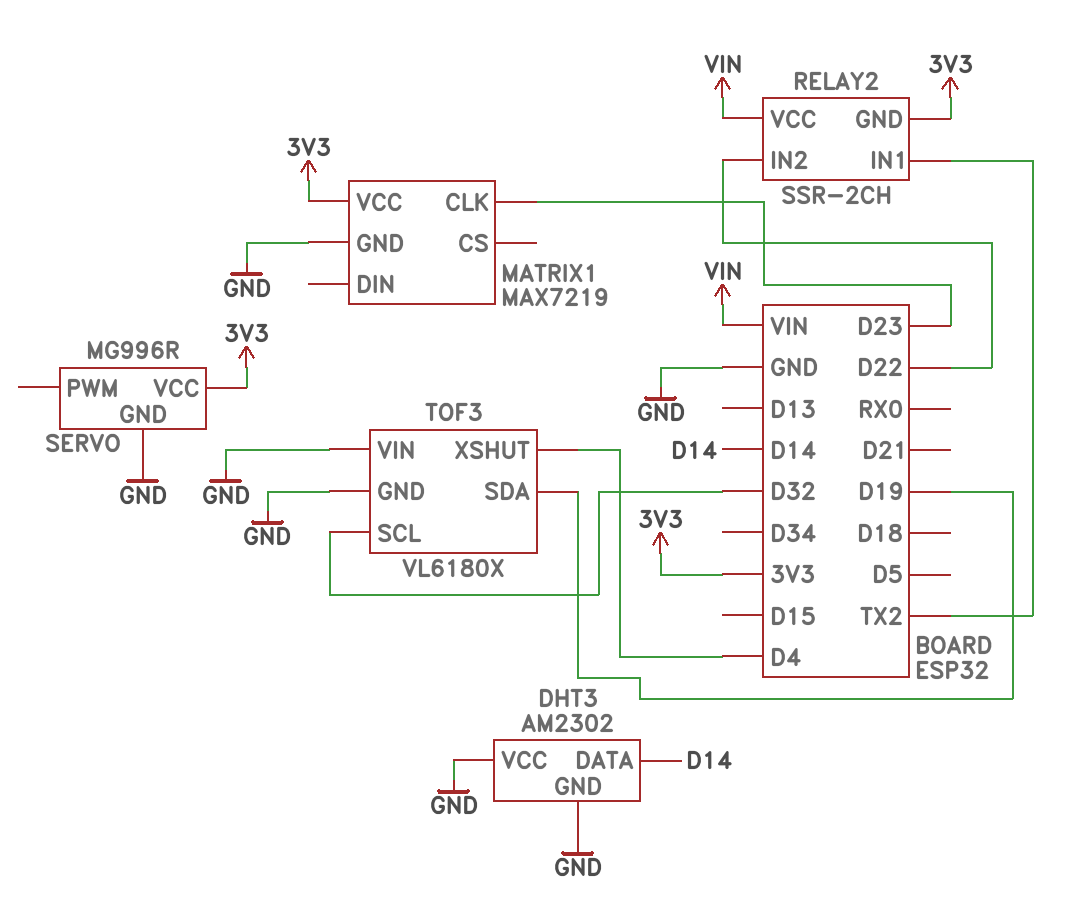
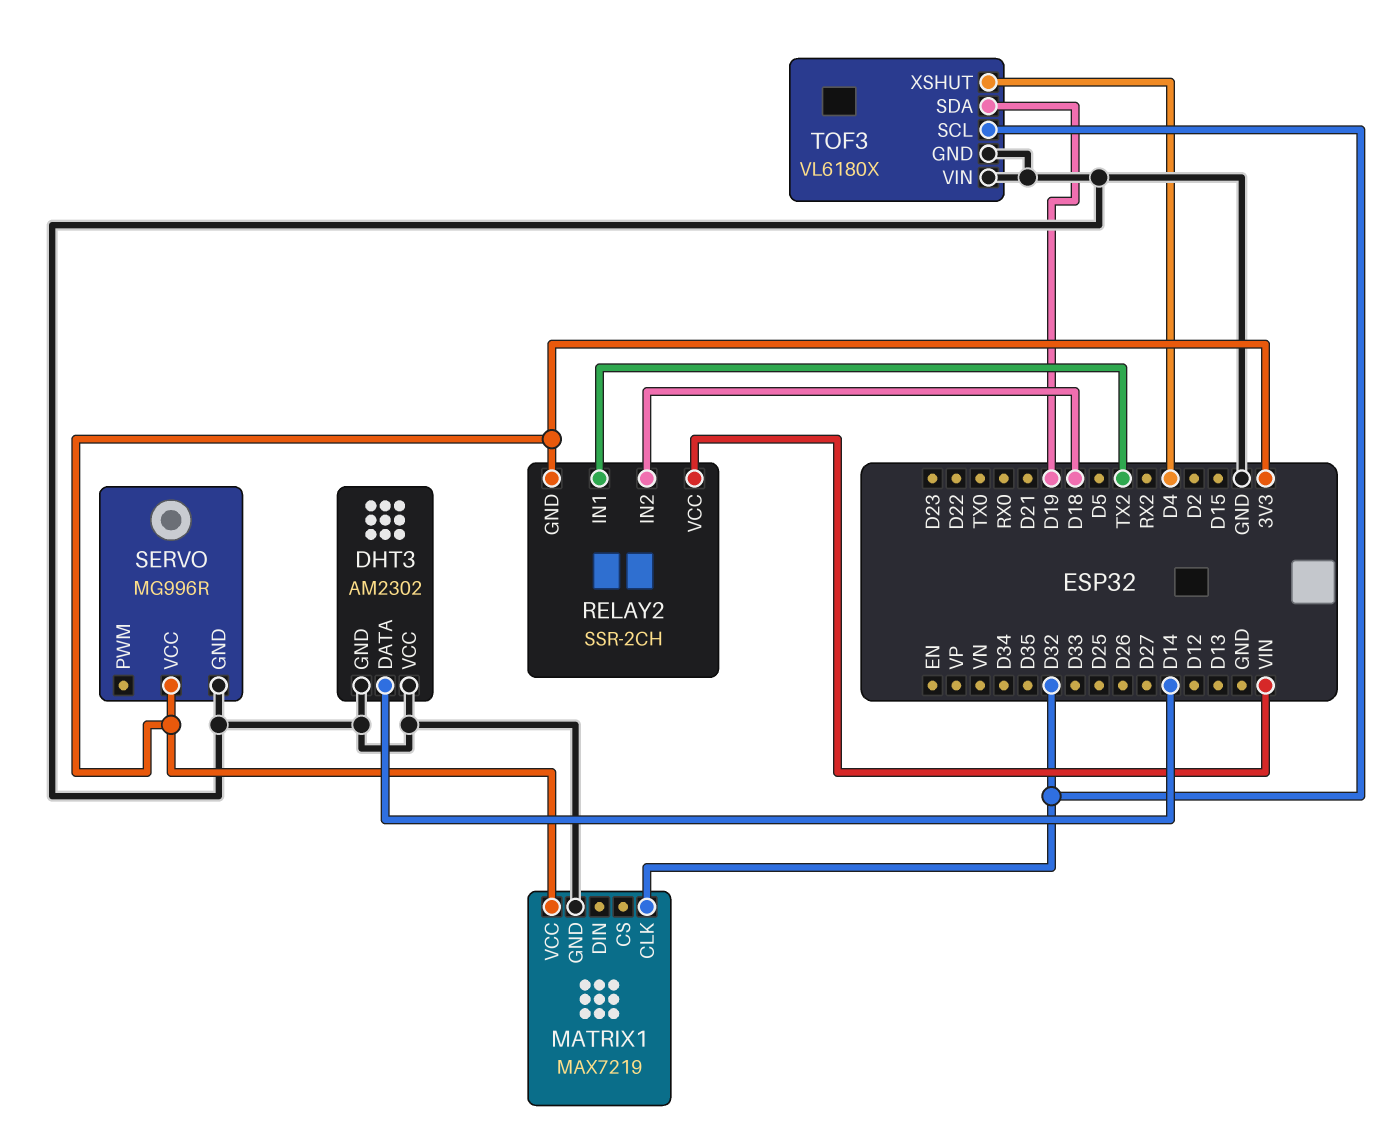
MATRIX1 pin CLK: D23 -> D32
RELAY2 pin IN2: D22 -> D18

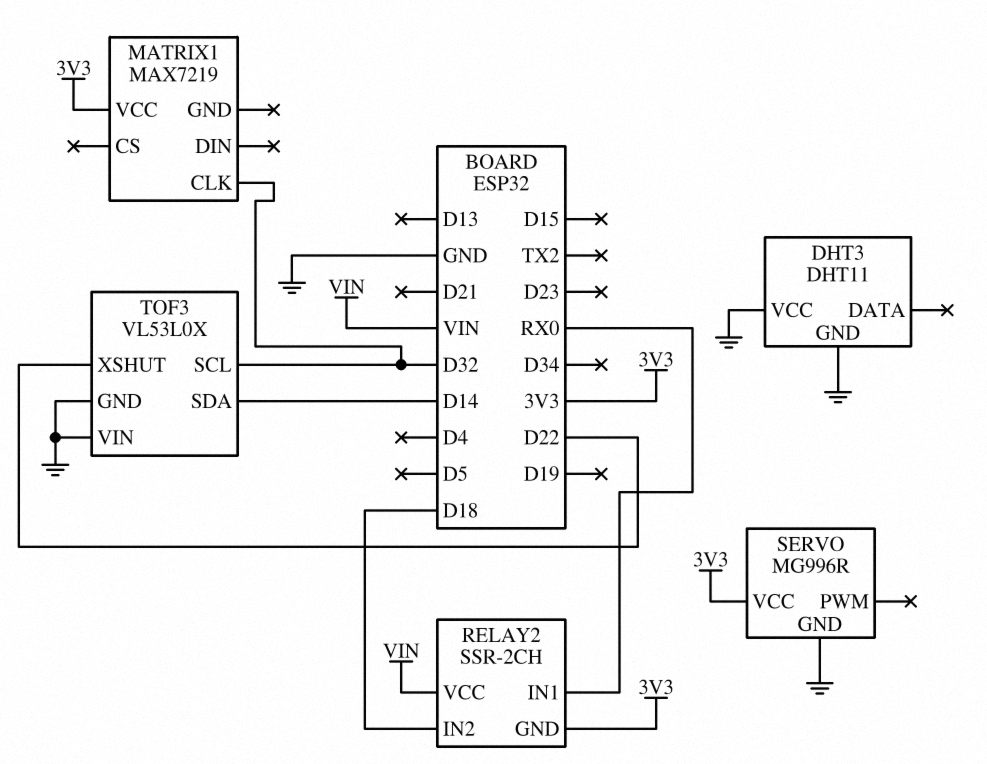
DHT3: AM2302 -> DHT11
DHT3 pin DATA: D14 -> none
MATRIX1 pin GND: GND -> none
RELAY2 pin IN1: TX2 -> RX0
TOF3: VL6180X -> VL53L0X
TOF3 pin SDA: D19 -> D14
TOF3 pin XSHUT: D4 -> D22

